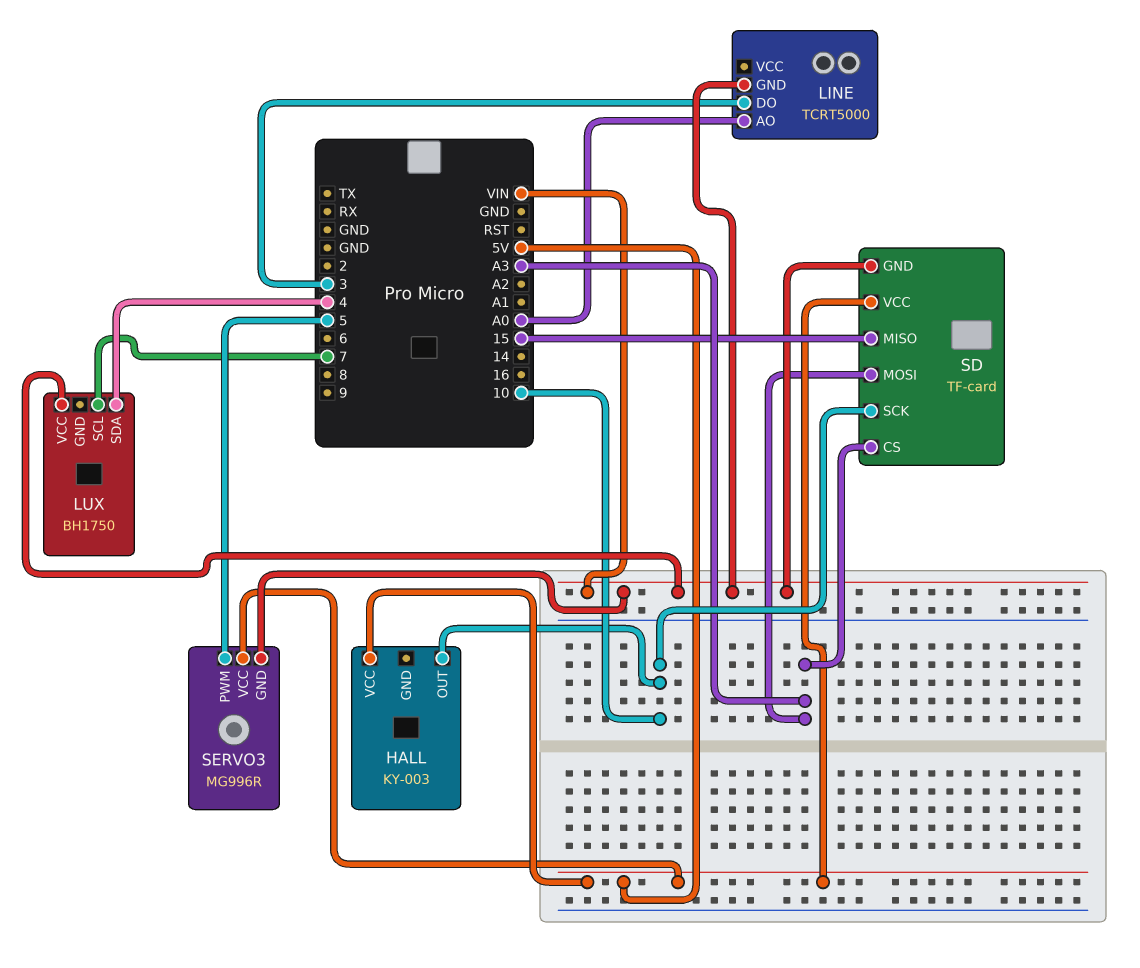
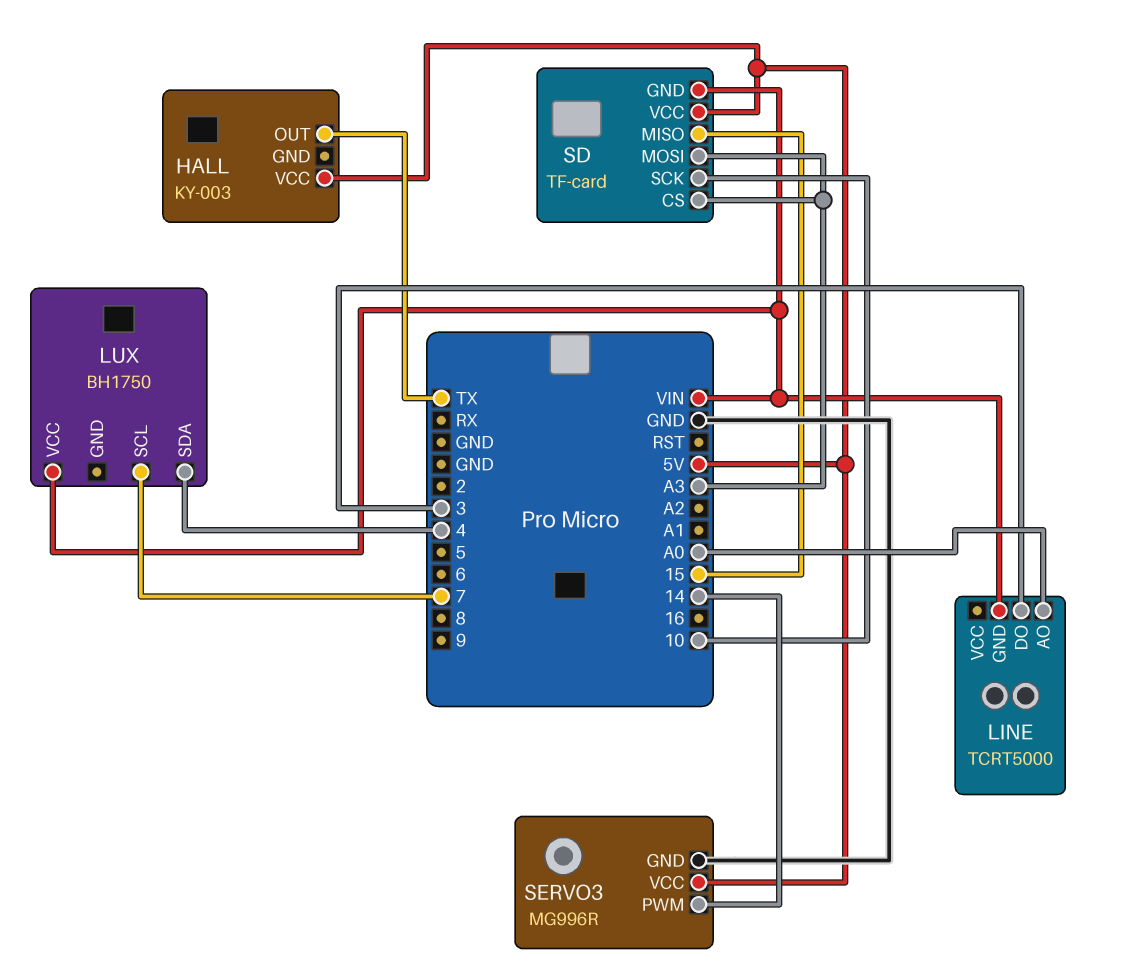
HALL pin OUT: 10 -> TX
SERVO3 pin GND: VIN -> GND
SERVO3 pin PWM: 5 -> 14

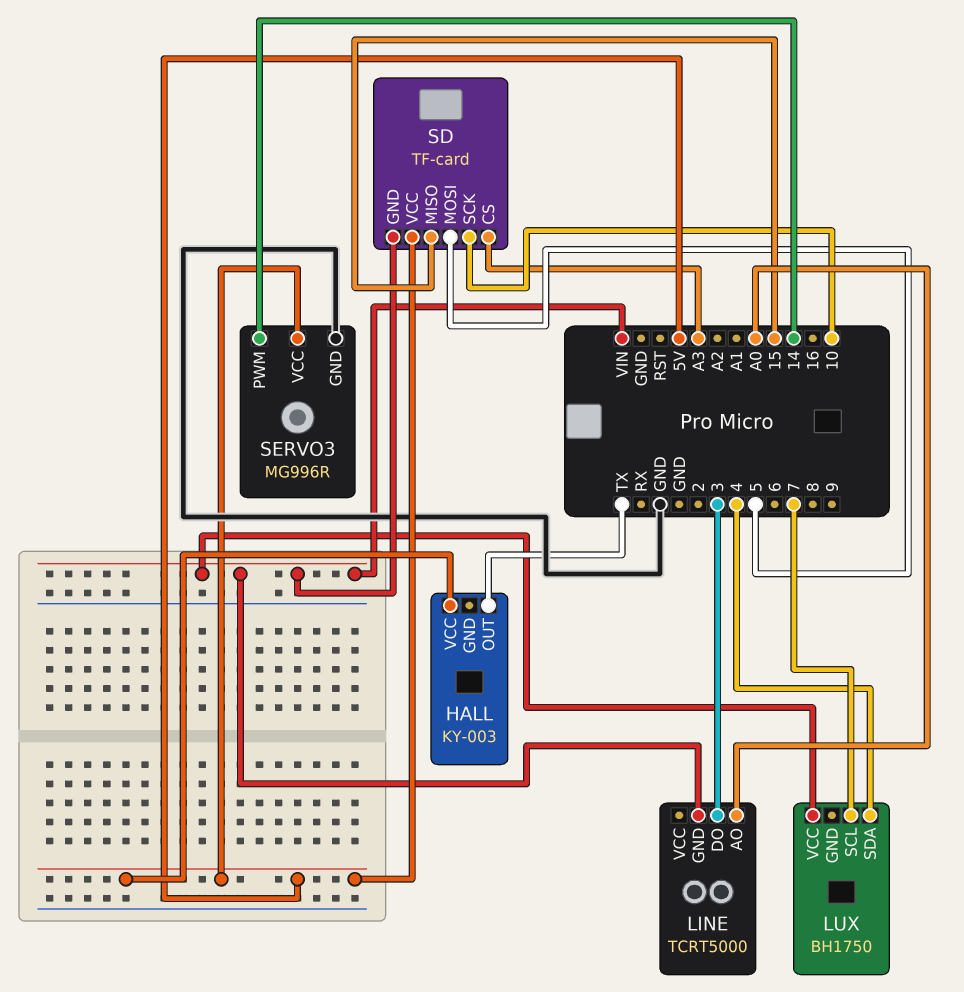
SD pin MOSI: A3 -> 5

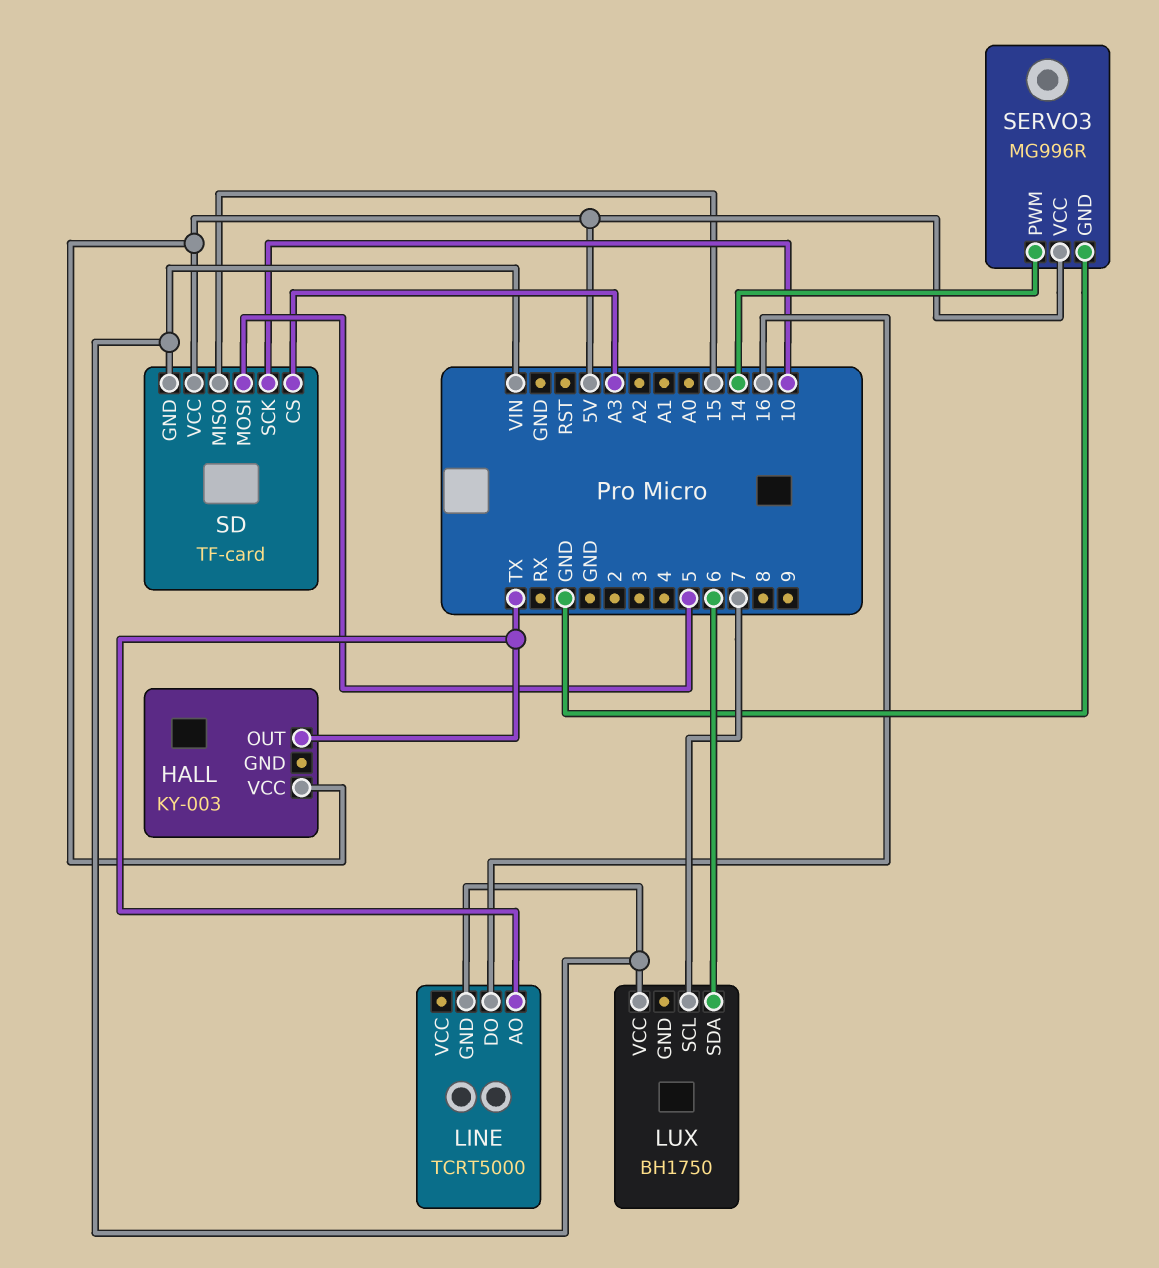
LINE pin AO: A0 -> TX
LINE pin DO: 3 -> 16
LUX pin SDA: 4 -> 6

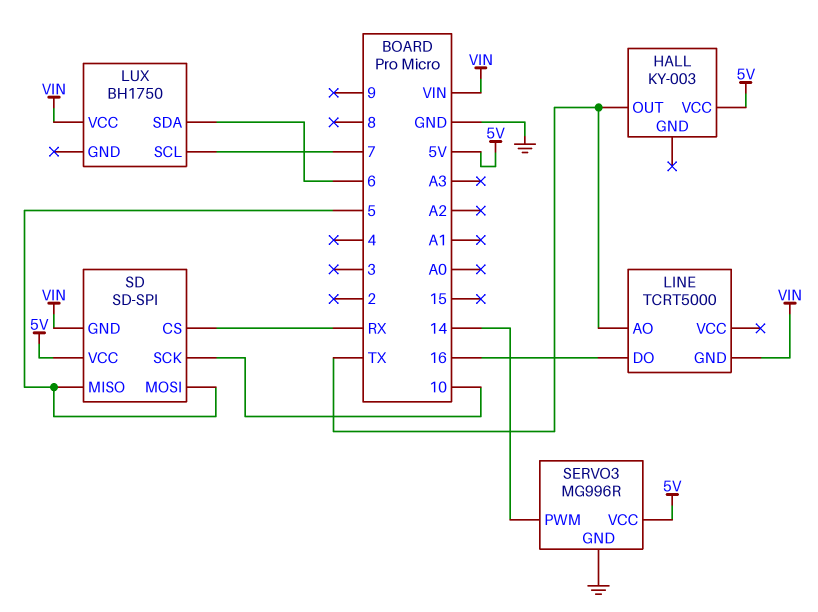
SD: TF-card -> SD-SPI
SD pin CS: A3 -> RX
SD pin MISO: 15 -> 5

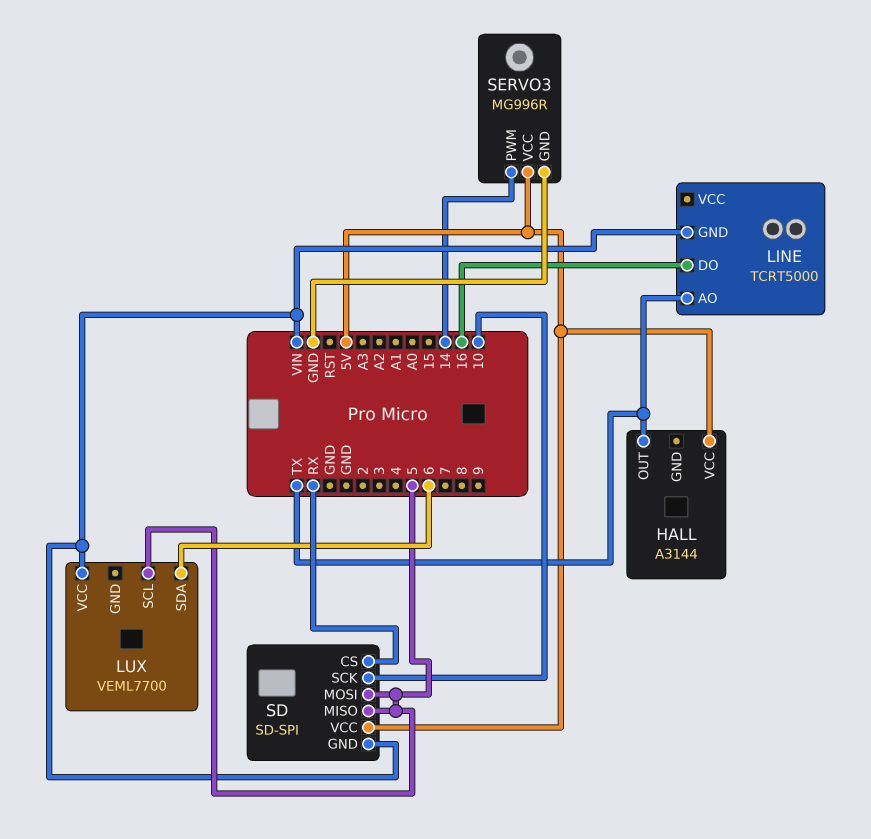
HALL: KY-003 -> A3144
LUX: BH1750 -> VEML7700
LUX pin SCL: 7 -> 5

